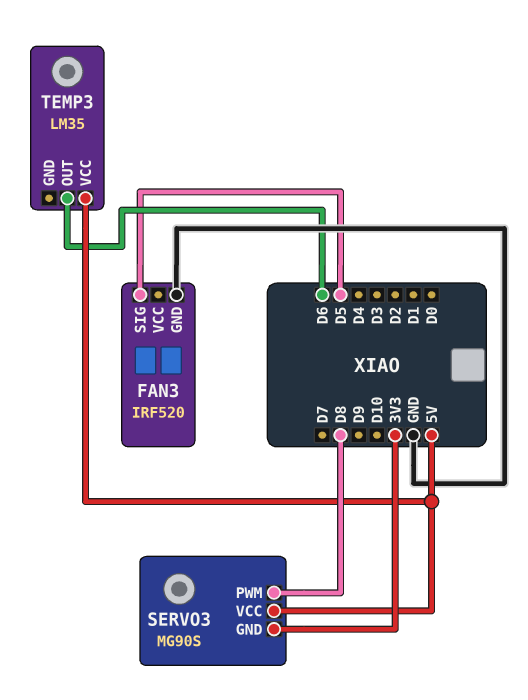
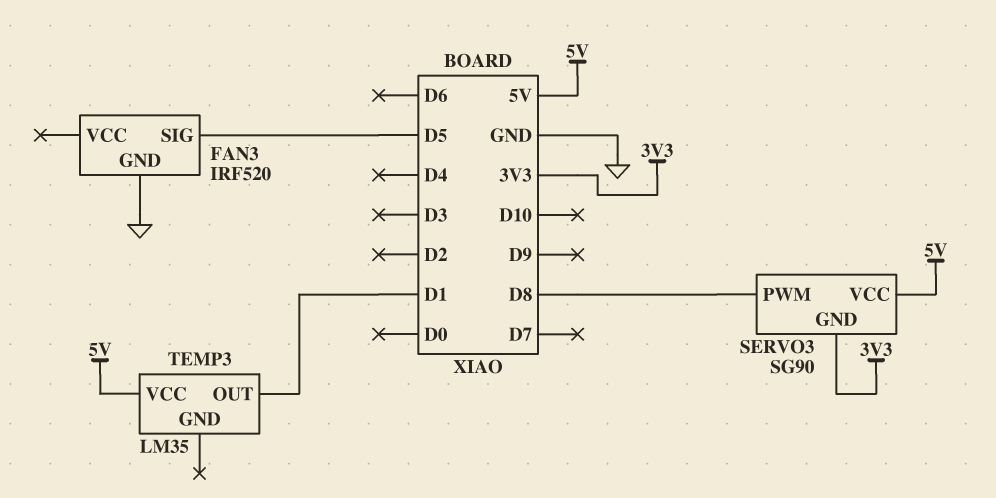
SERVO3: MG90S -> SG90
TEMP3 pin OUT: D6 -> D1

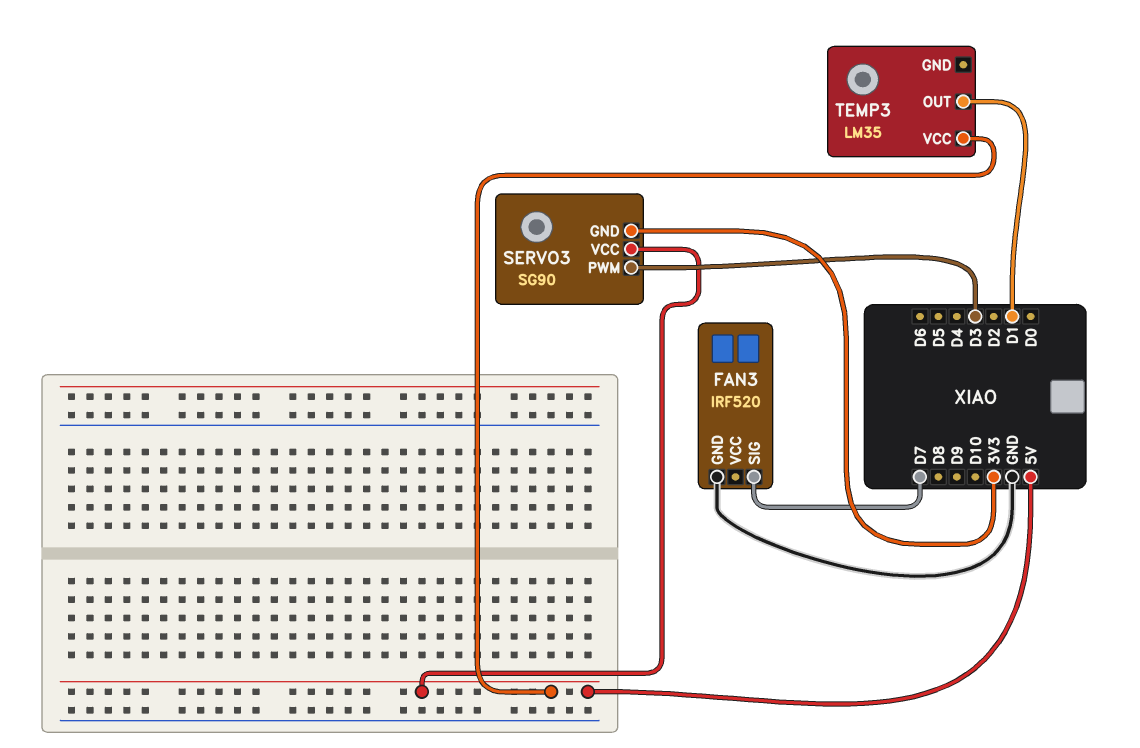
FAN3 pin SIG: D5 -> D7
SERVO3 pin PWM: D8 -> D3

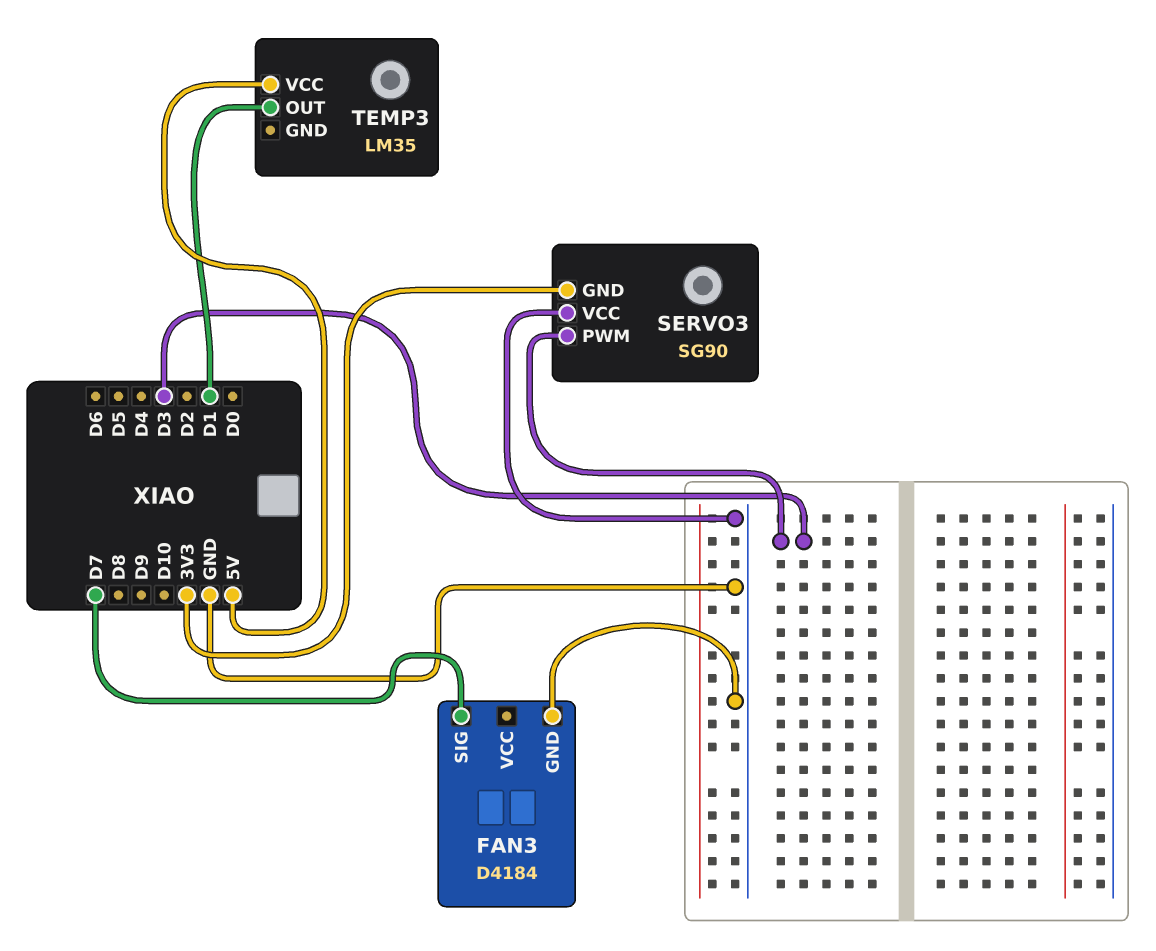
FAN3: IRF520 -> D4184
SERVO3 pin VCC: 5V -> GND

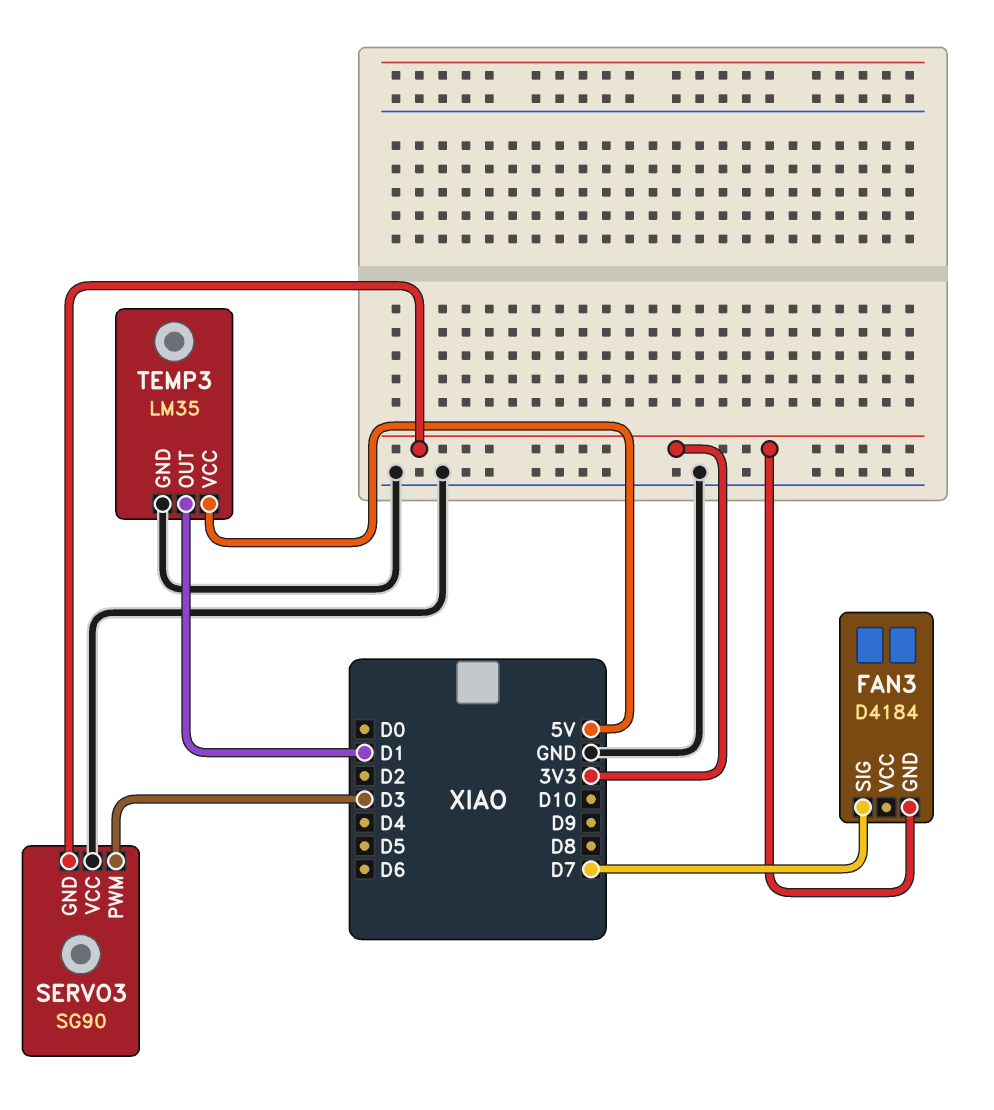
FAN3 pin GND: GND -> 3V3
TEMP3 pin GND: none -> GND

